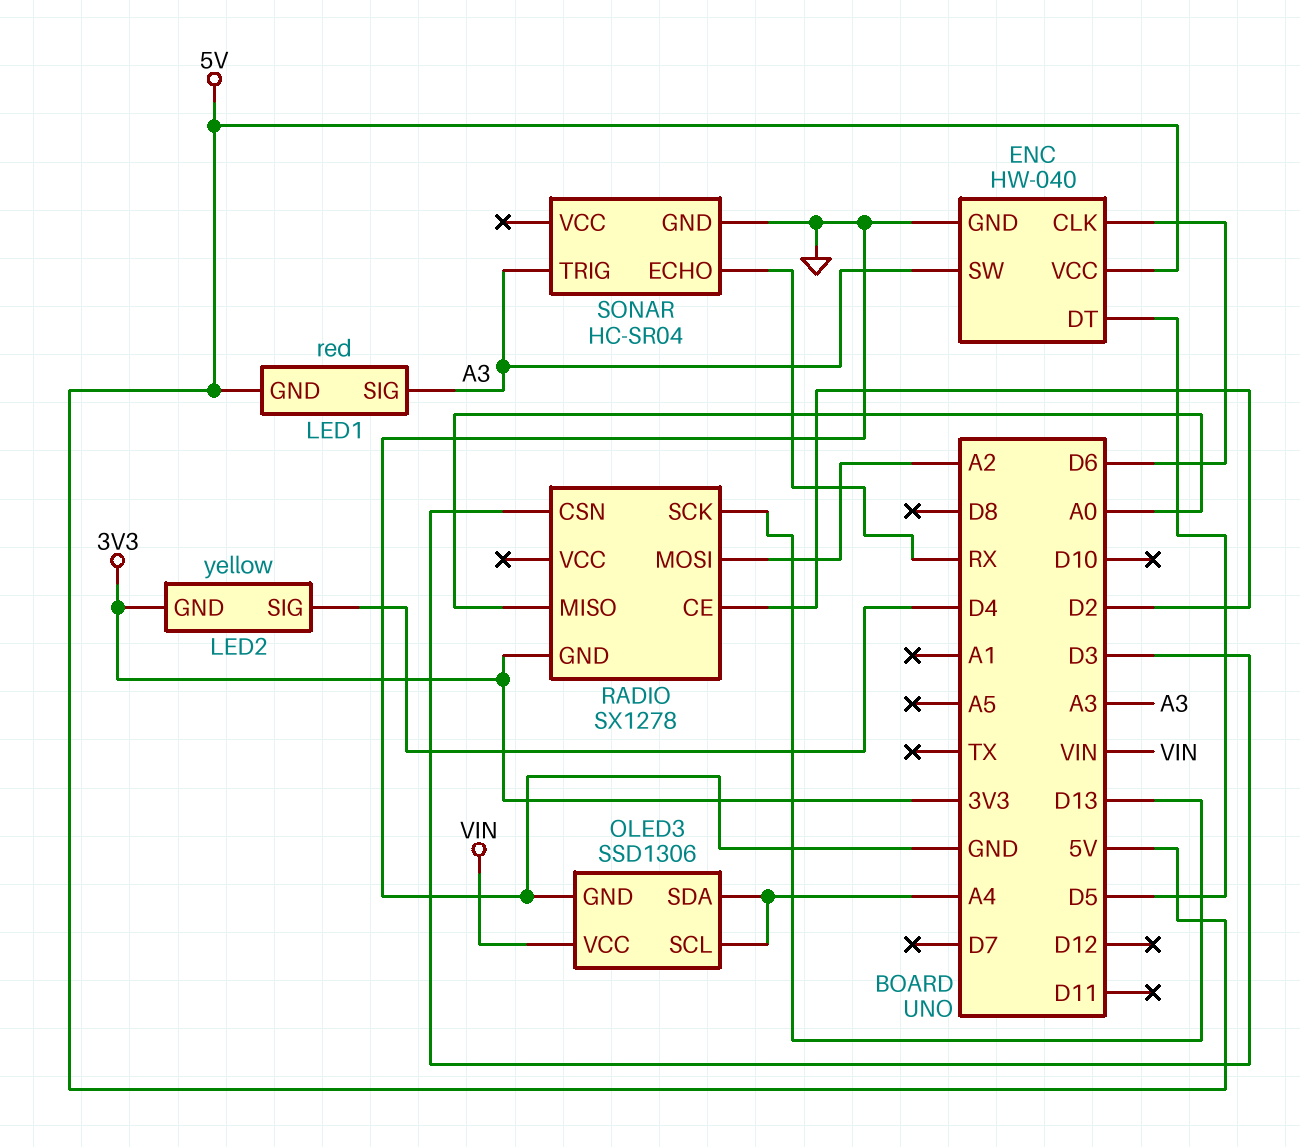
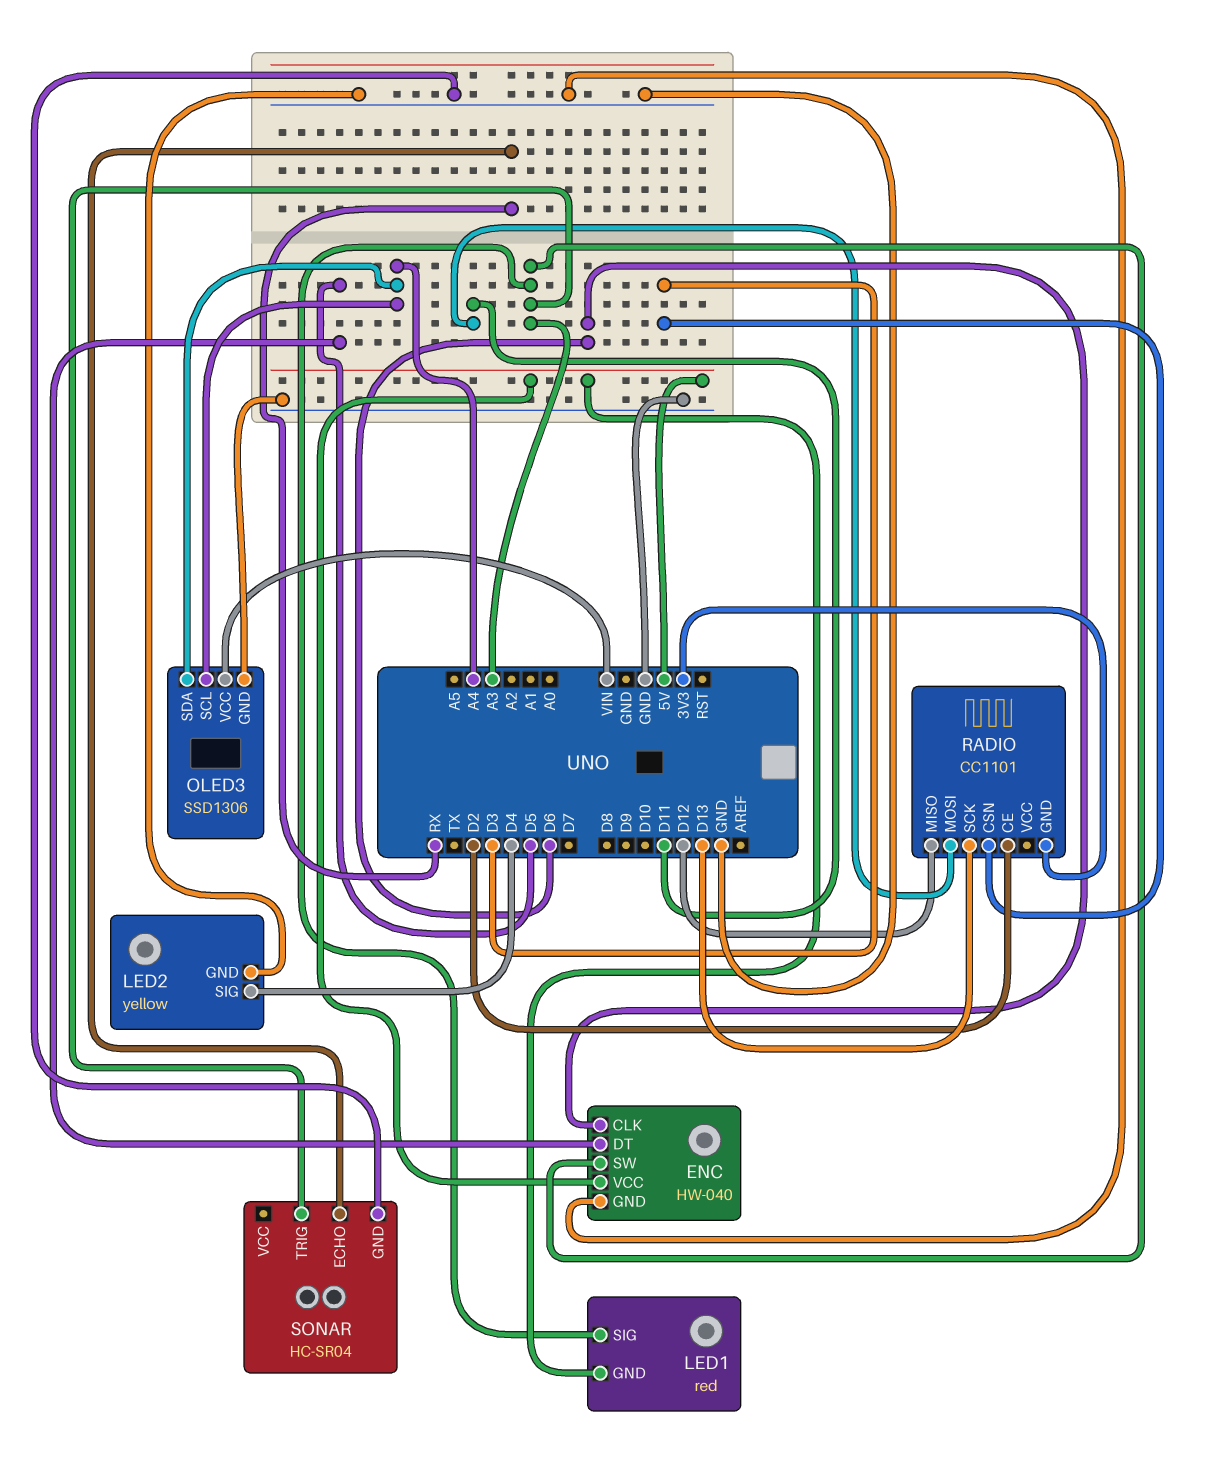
LED2 pin GND: 3V3 -> GND
RADIO: SX1278 -> CC1101
RADIO pin MISO: A0 -> D12
RADIO pin MOSI: A2 -> D11

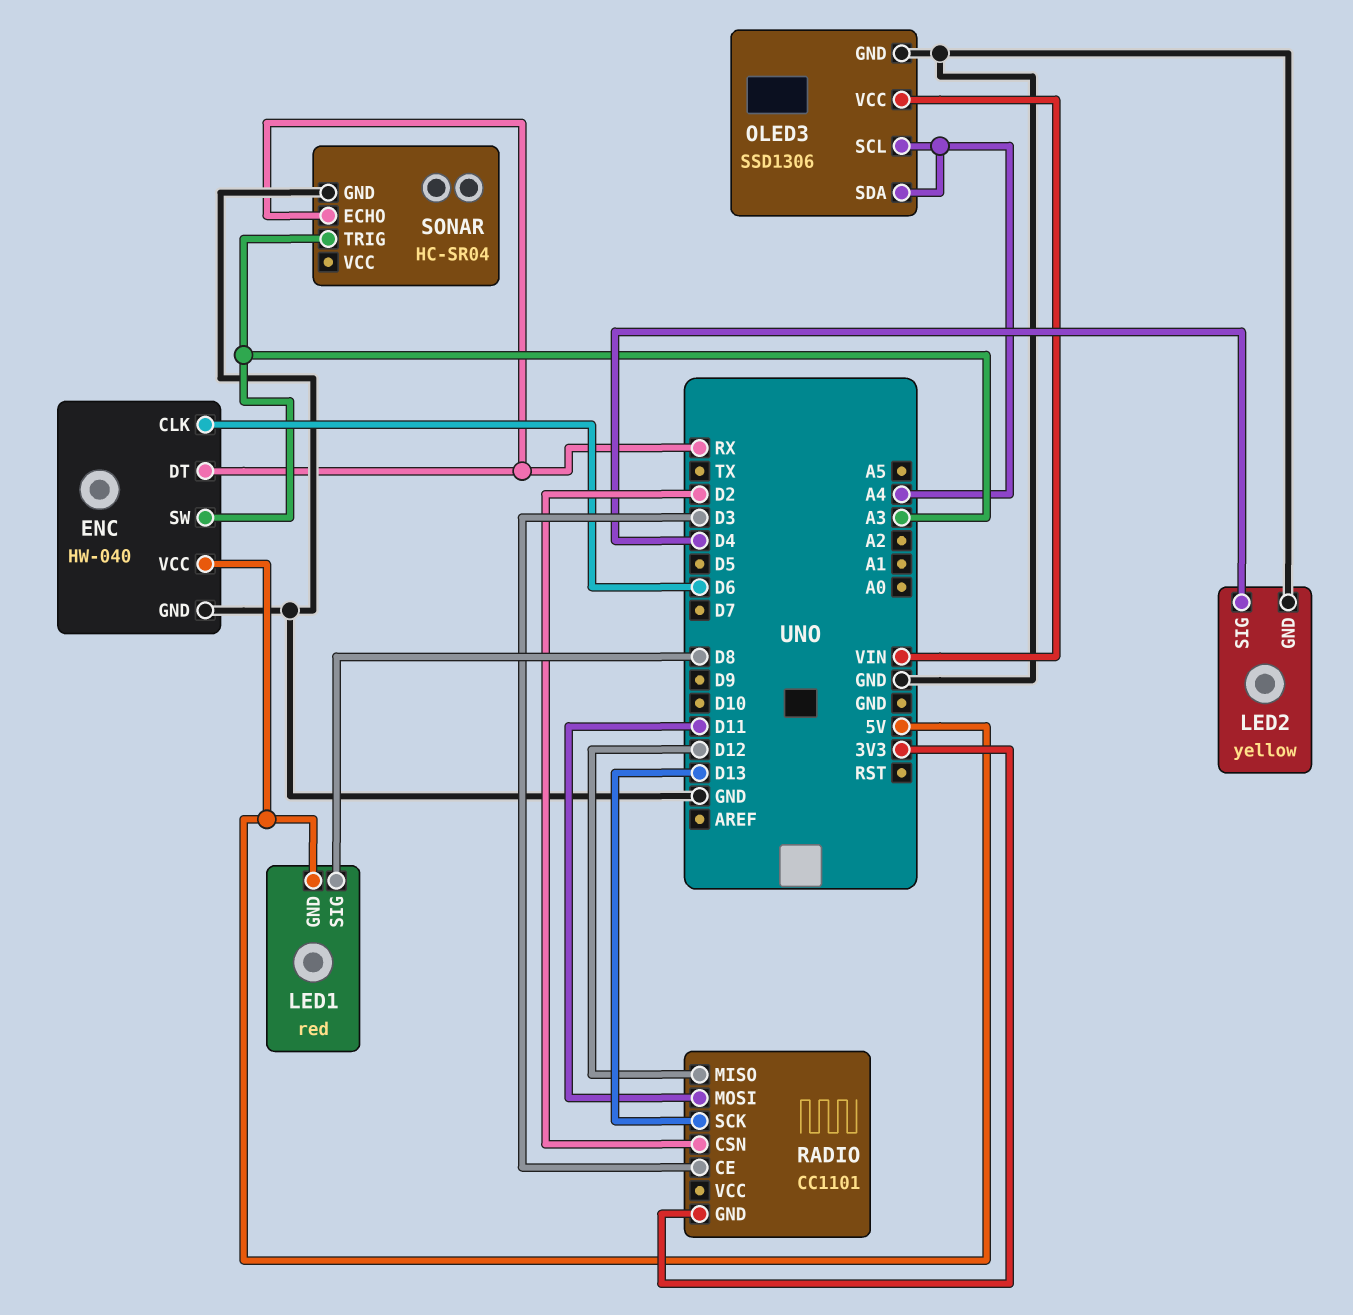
ENC pin DT: D5 -> RX
LED1 pin SIG: A3 -> D8
RADIO pin CE: D2 -> D3
RADIO pin CSN: D3 -> D2

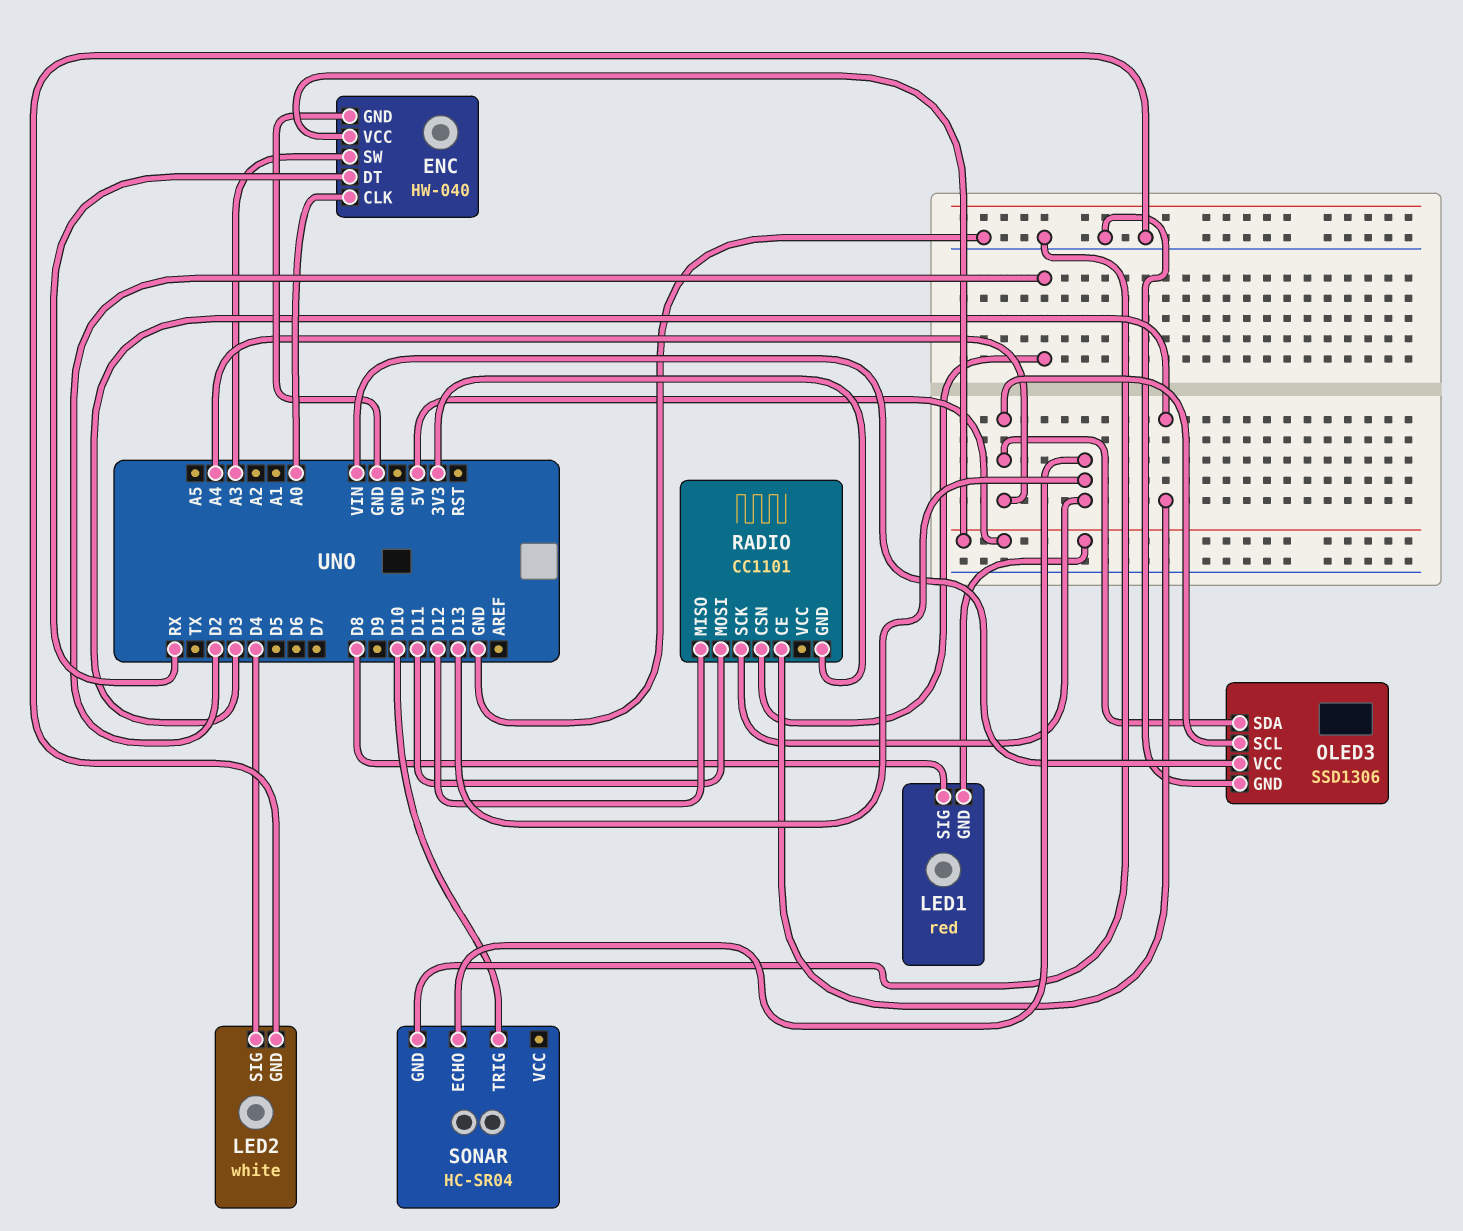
ENC pin CLK: D6 -> A0
LED2: yellow -> white
SONAR pin ECHO: RX -> D13
SONAR pin TRIG: A3 -> D10

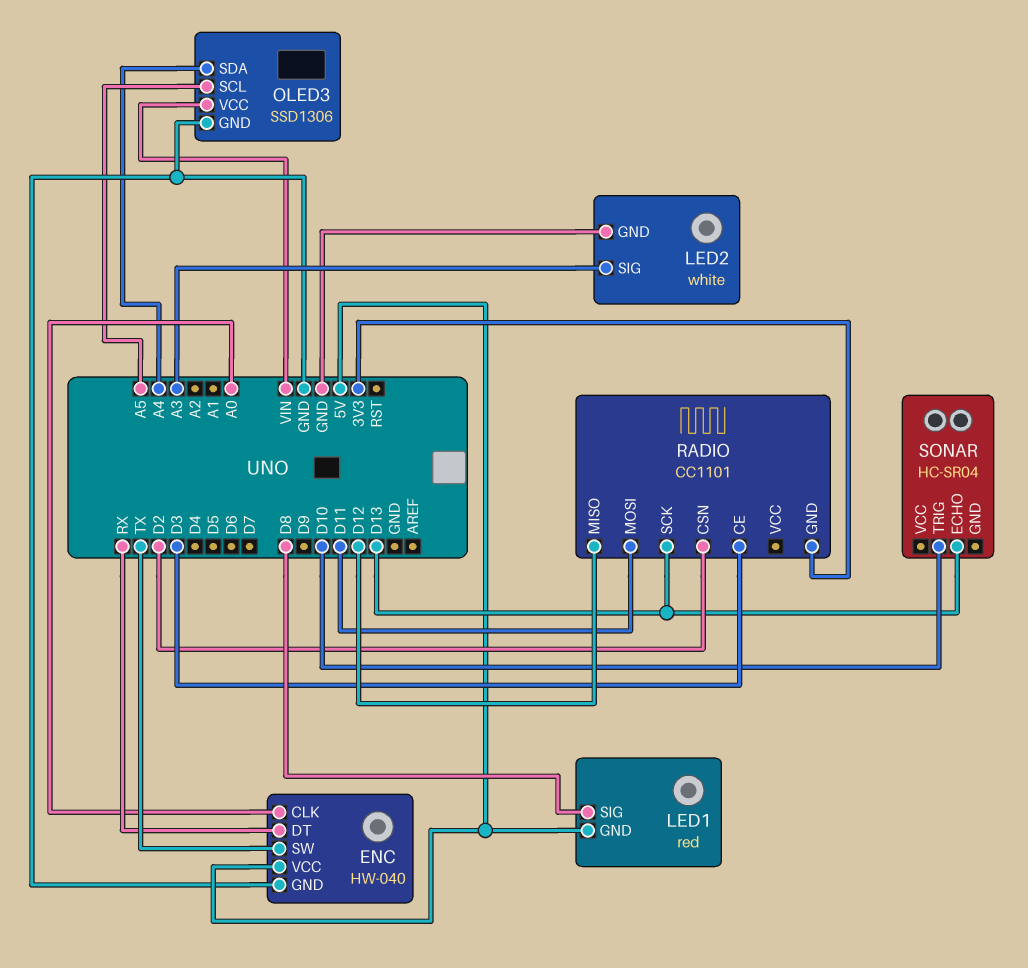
ENC pin SW: A3 -> TX
LED2 pin SIG: D4 -> A3
OLED3 pin SCL: A4 -> A5
SONAR pin GND: GND -> none

